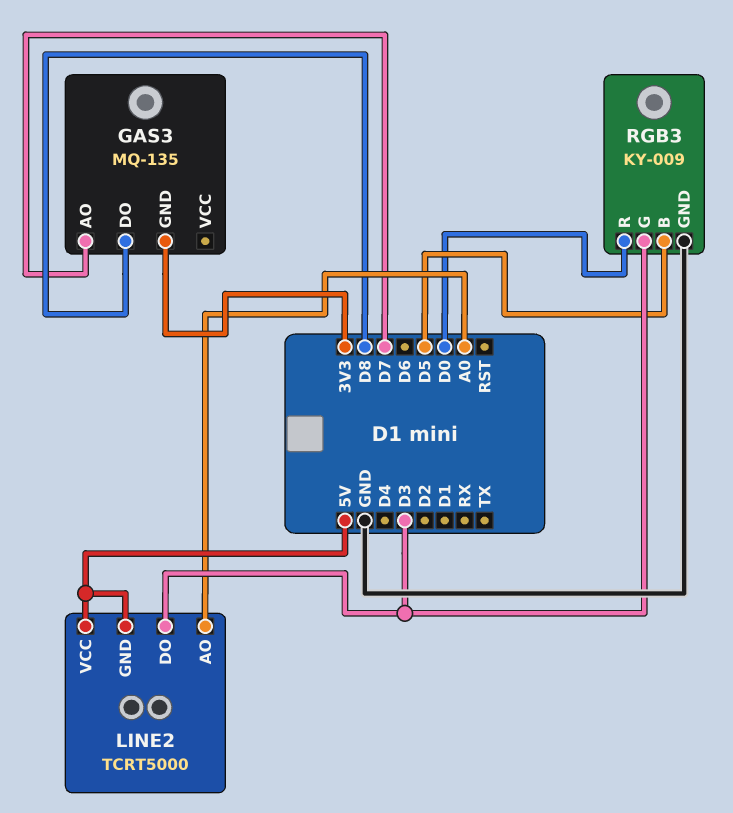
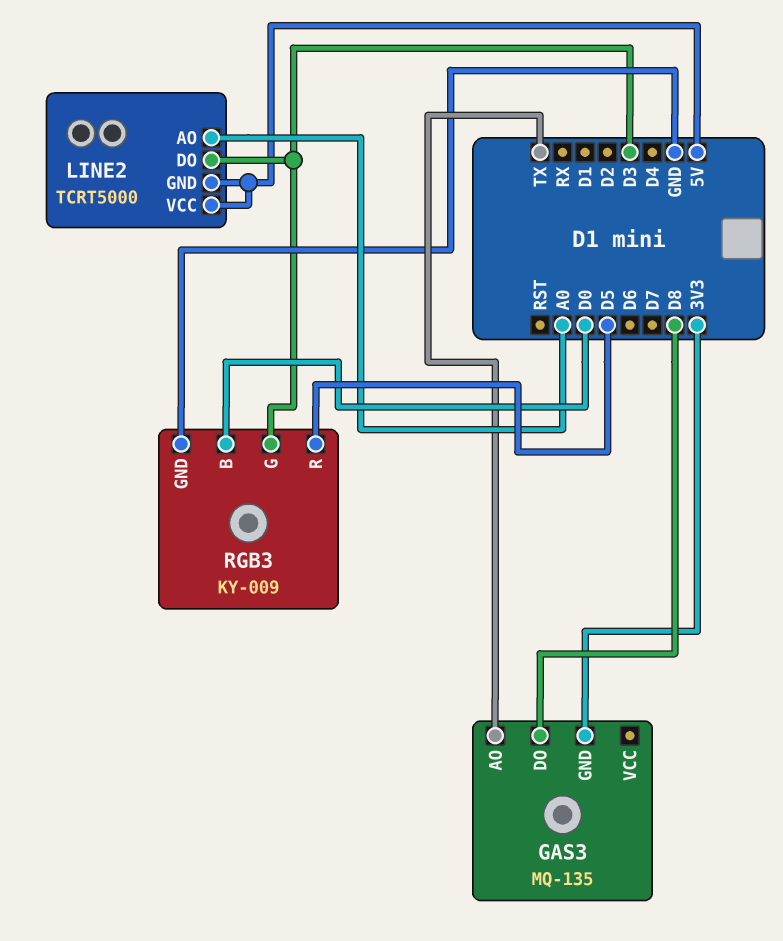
GAS3 pin AO: D7 -> TX
RGB3 pin B: D5 -> D0
RGB3 pin R: D0 -> D5

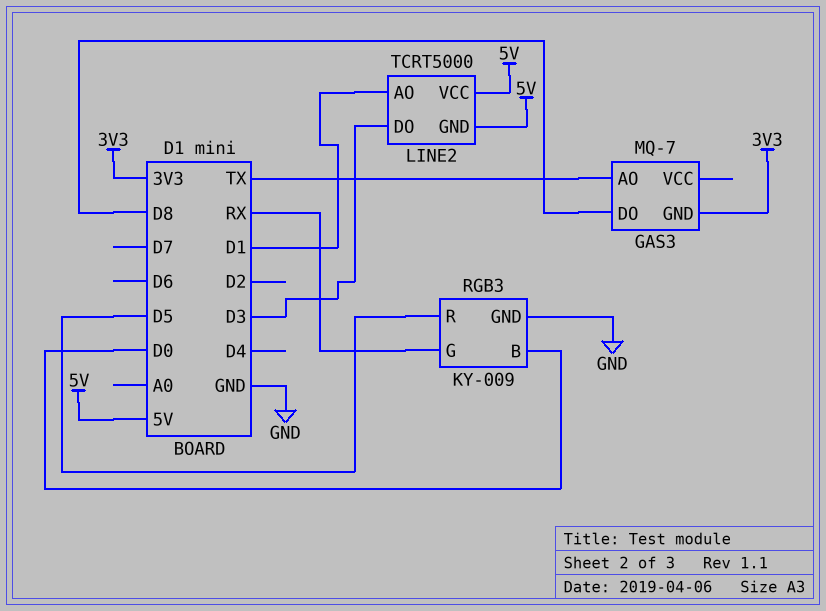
GAS3: MQ-135 -> MQ-7
LINE2 pin AO: A0 -> D1
RGB3 pin G: D3 -> RX

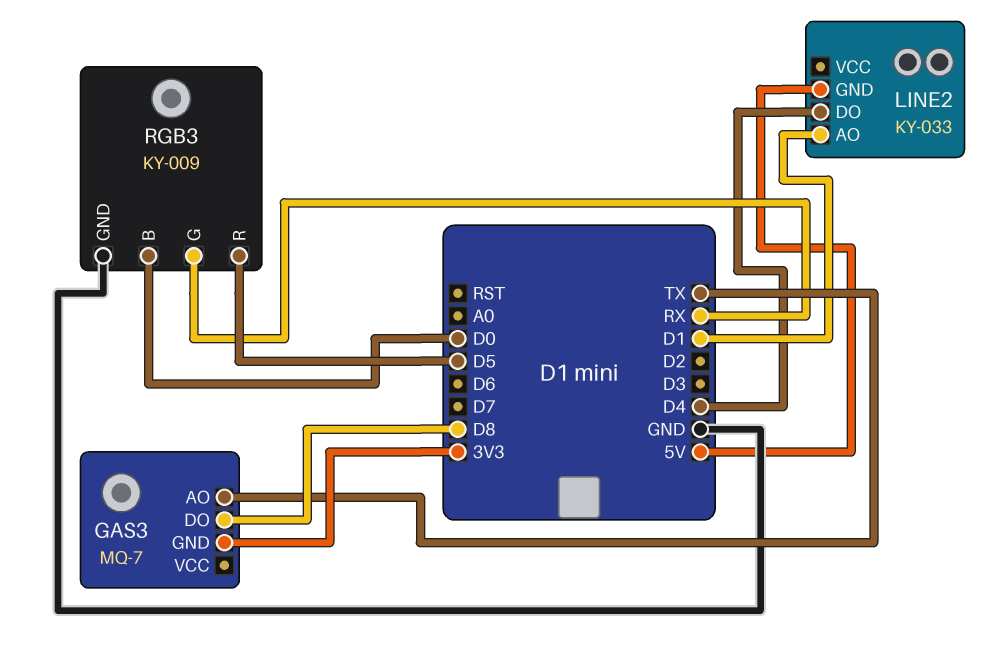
LINE2: TCRT5000 -> KY-033
LINE2 pin DO: D3 -> D4
LINE2 pin VCC: 5V -> none

